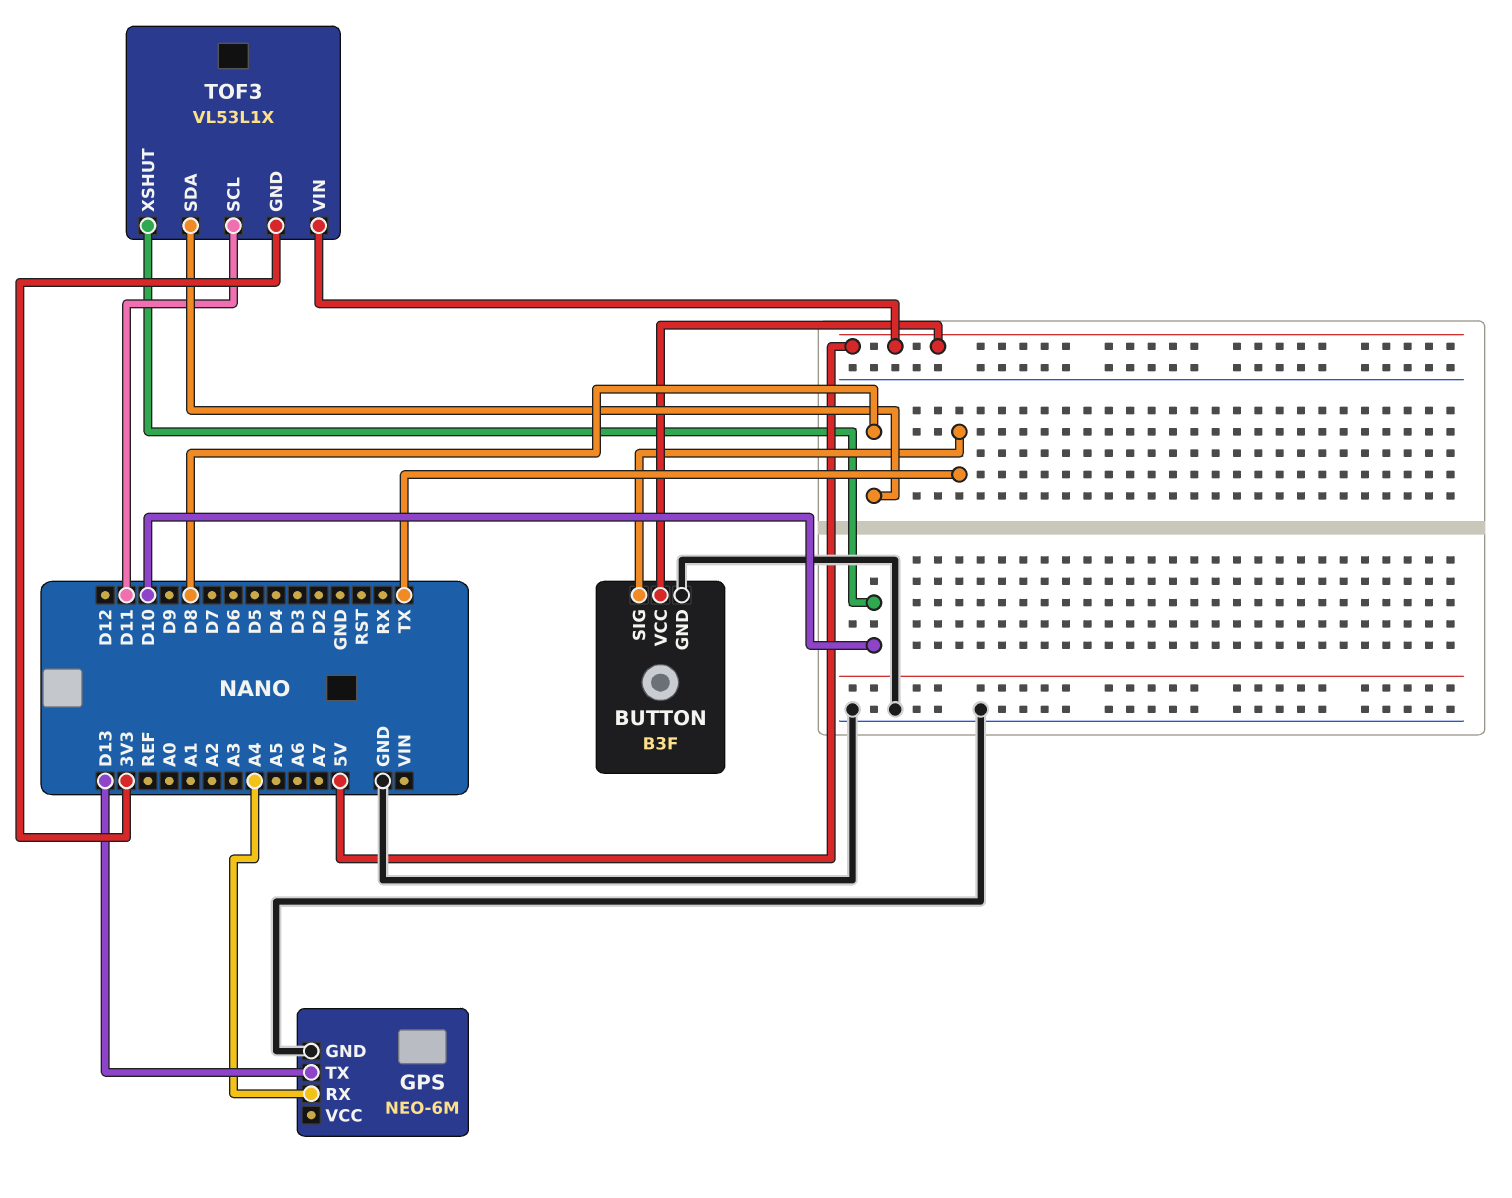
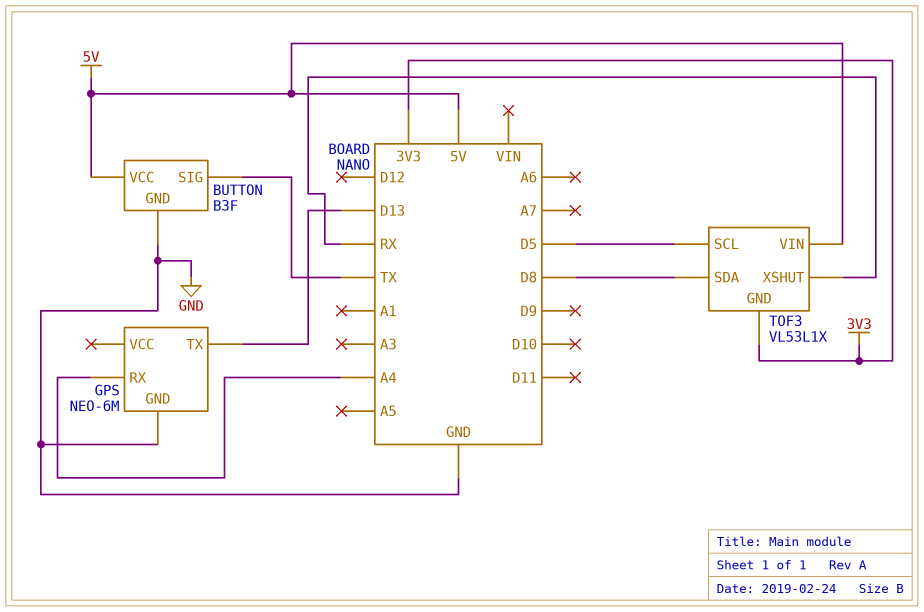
TOF3 pin SCL: D11 -> D5
TOF3 pin XSHUT: D10 -> RX

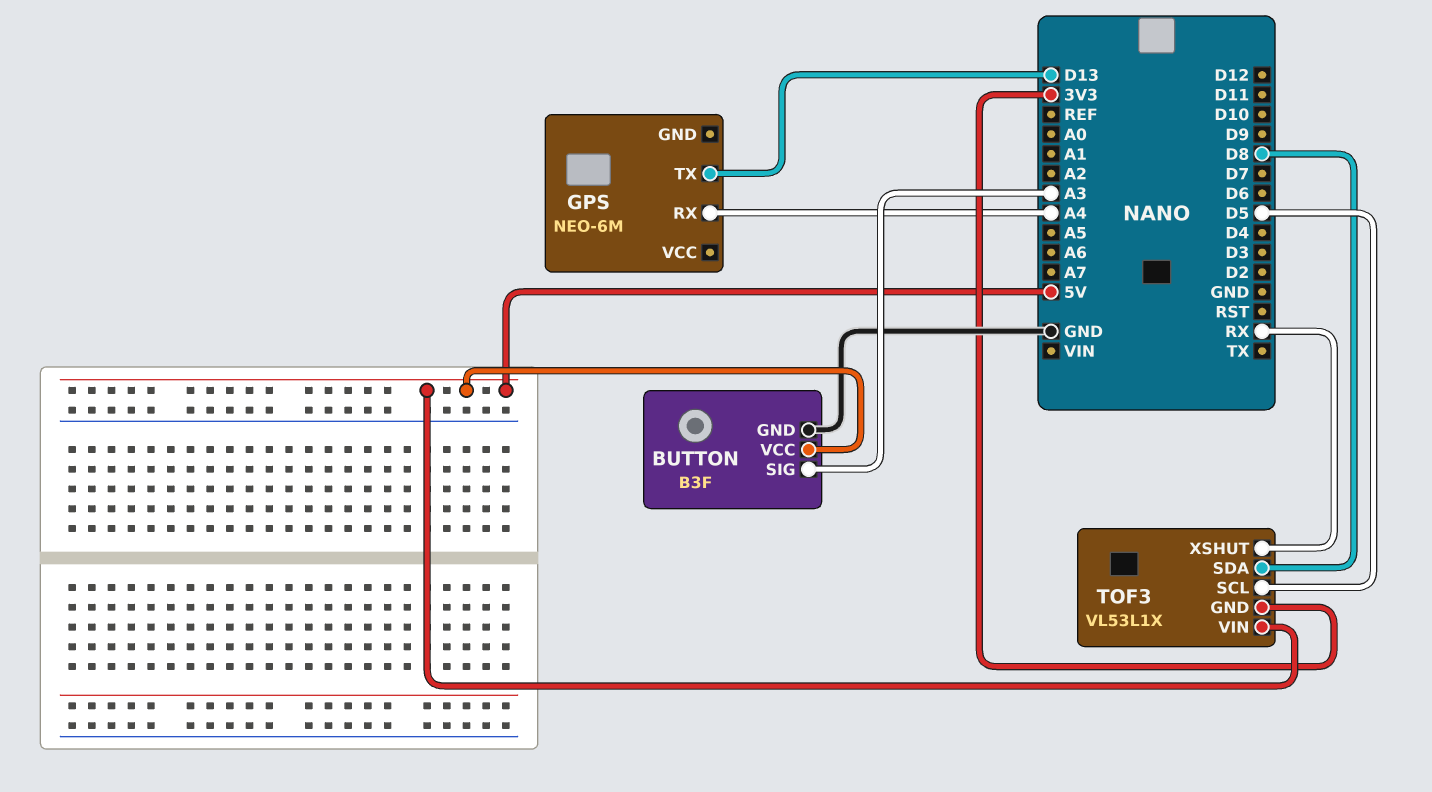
BUTTON pin SIG: TX -> A3
GPS pin GND: GND -> none

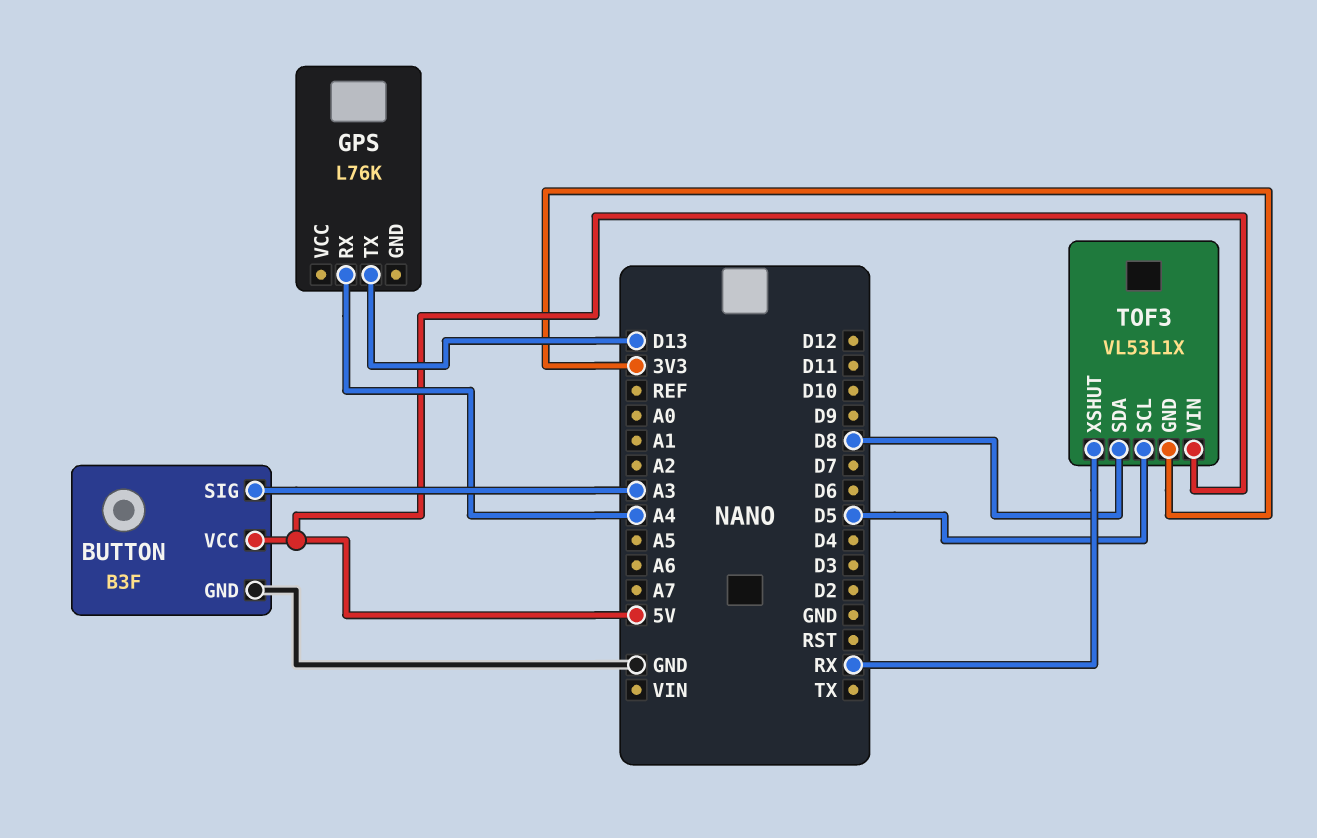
GPS: NEO-6M -> L76K

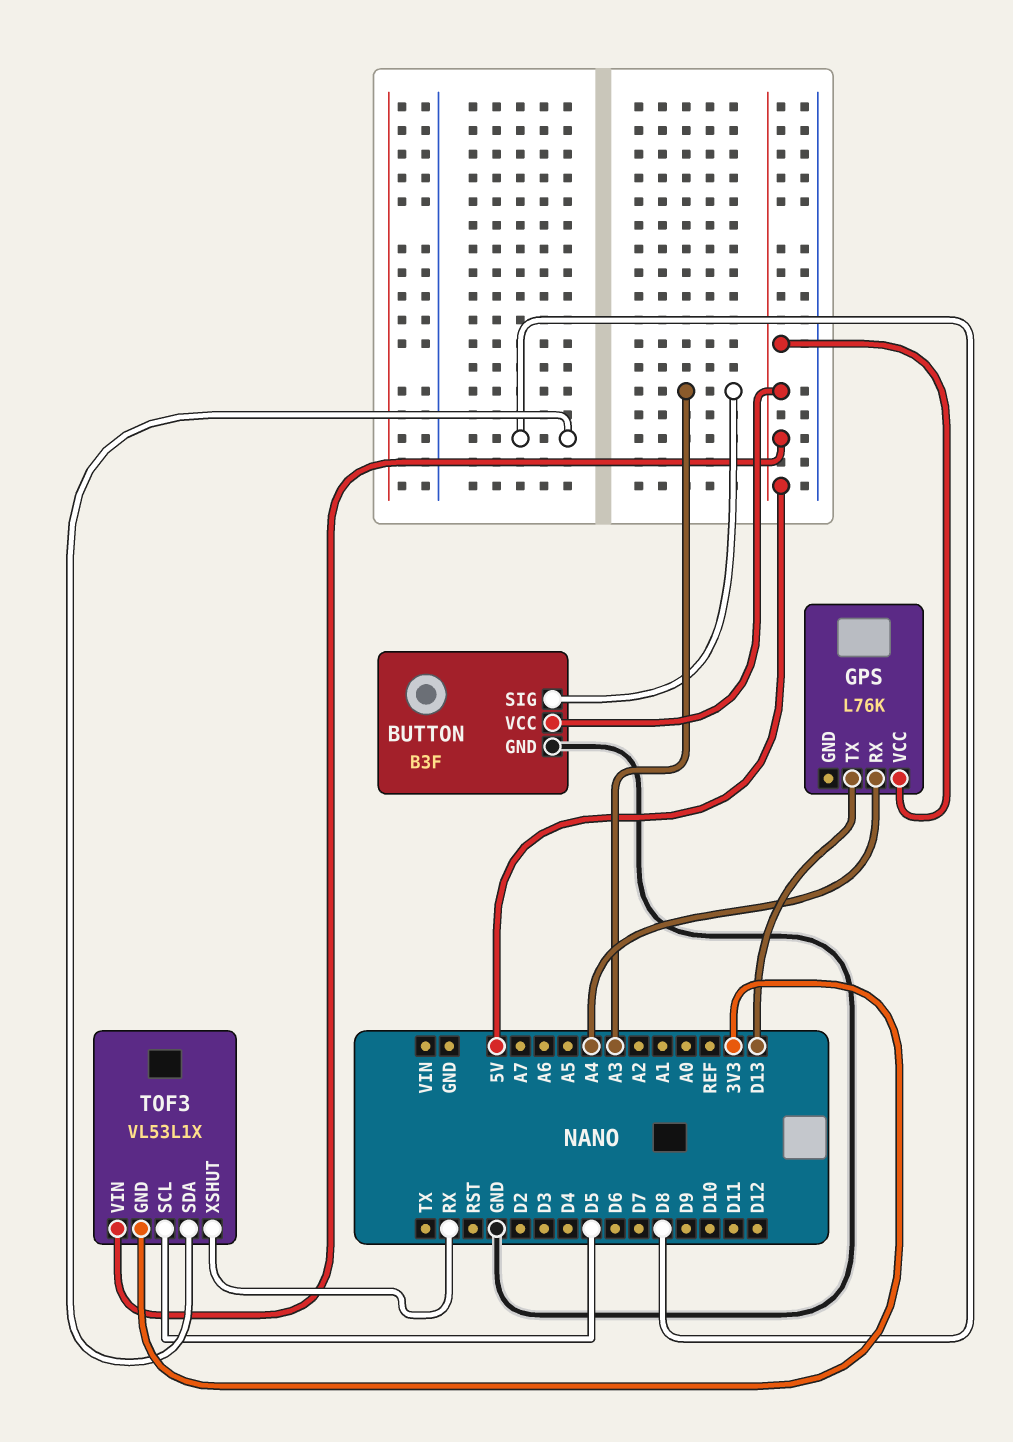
GPS pin VCC: none -> 5V

